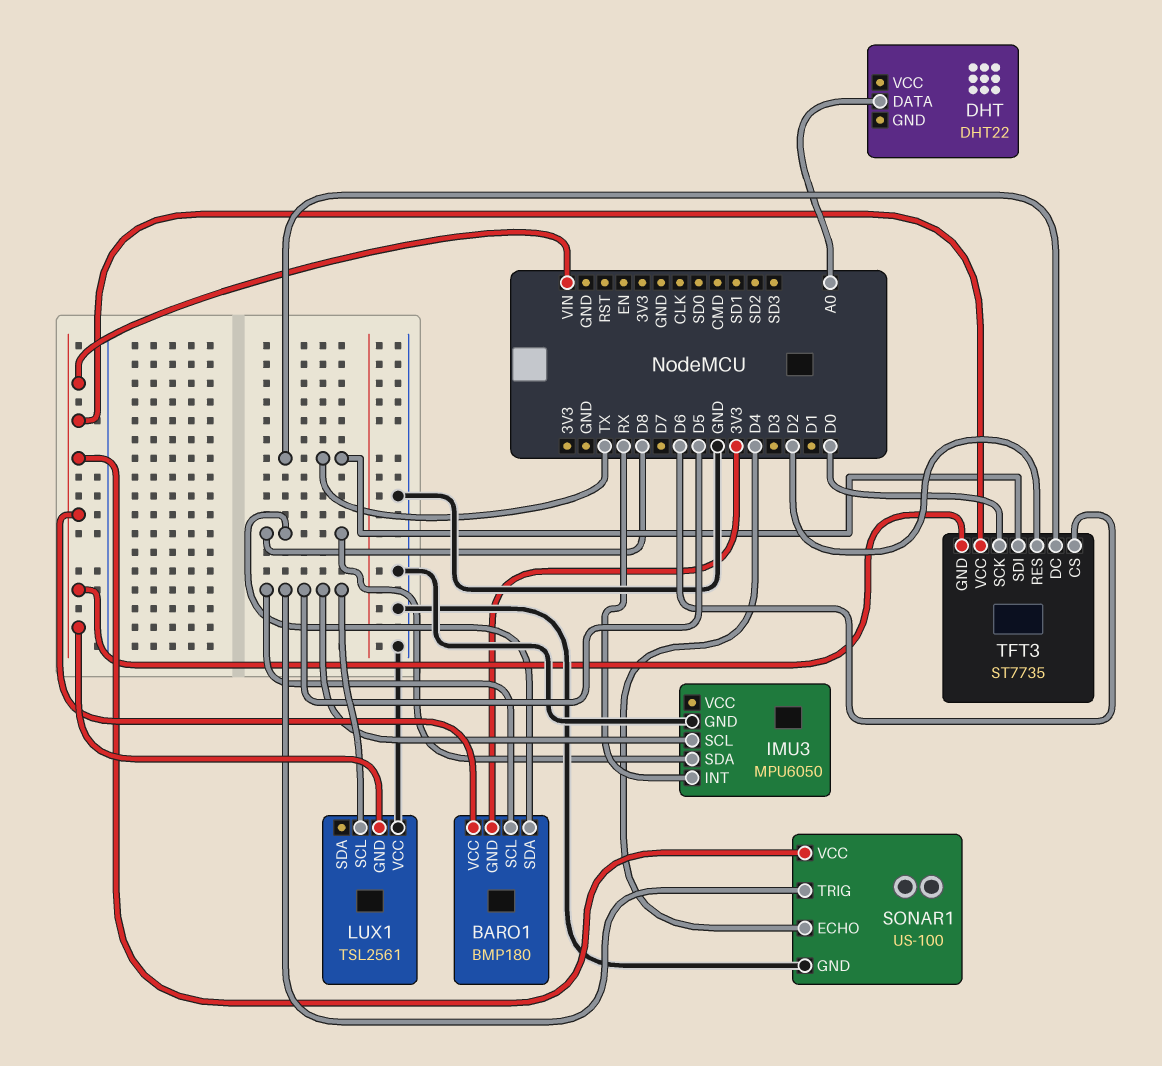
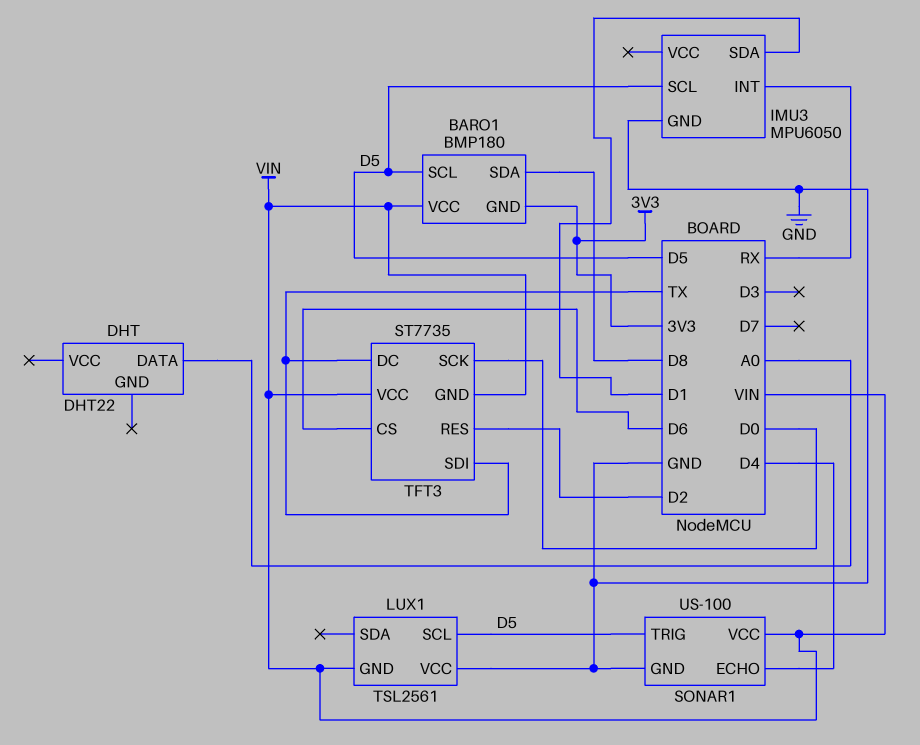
IMU3 pin SDA: D8 -> D1

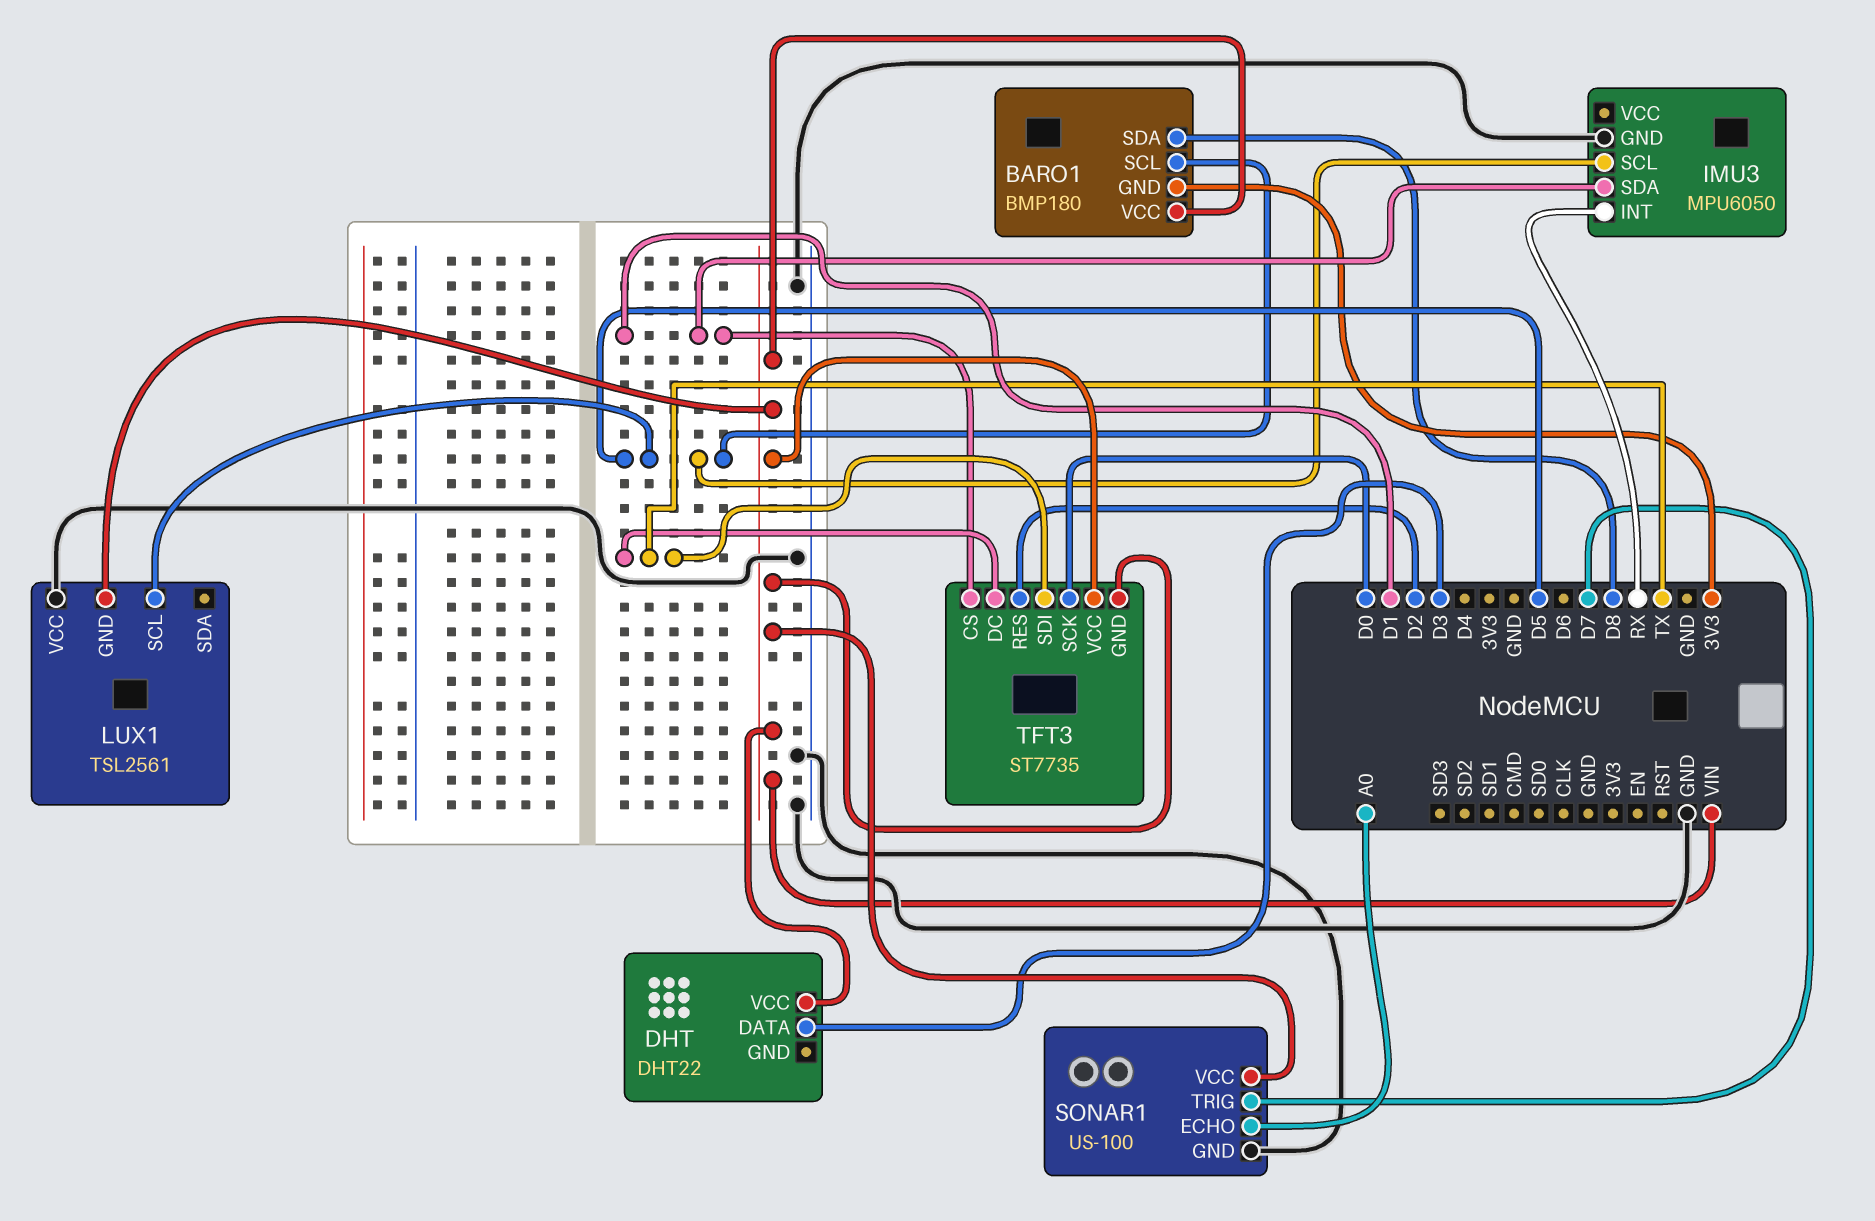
DHT pin DATA: A0 -> D3
DHT pin VCC: none -> VIN
SONAR1 pin ECHO: D4 -> A0
SONAR1 pin TRIG: D5 -> D7
TFT3 pin CS: D6 -> D1

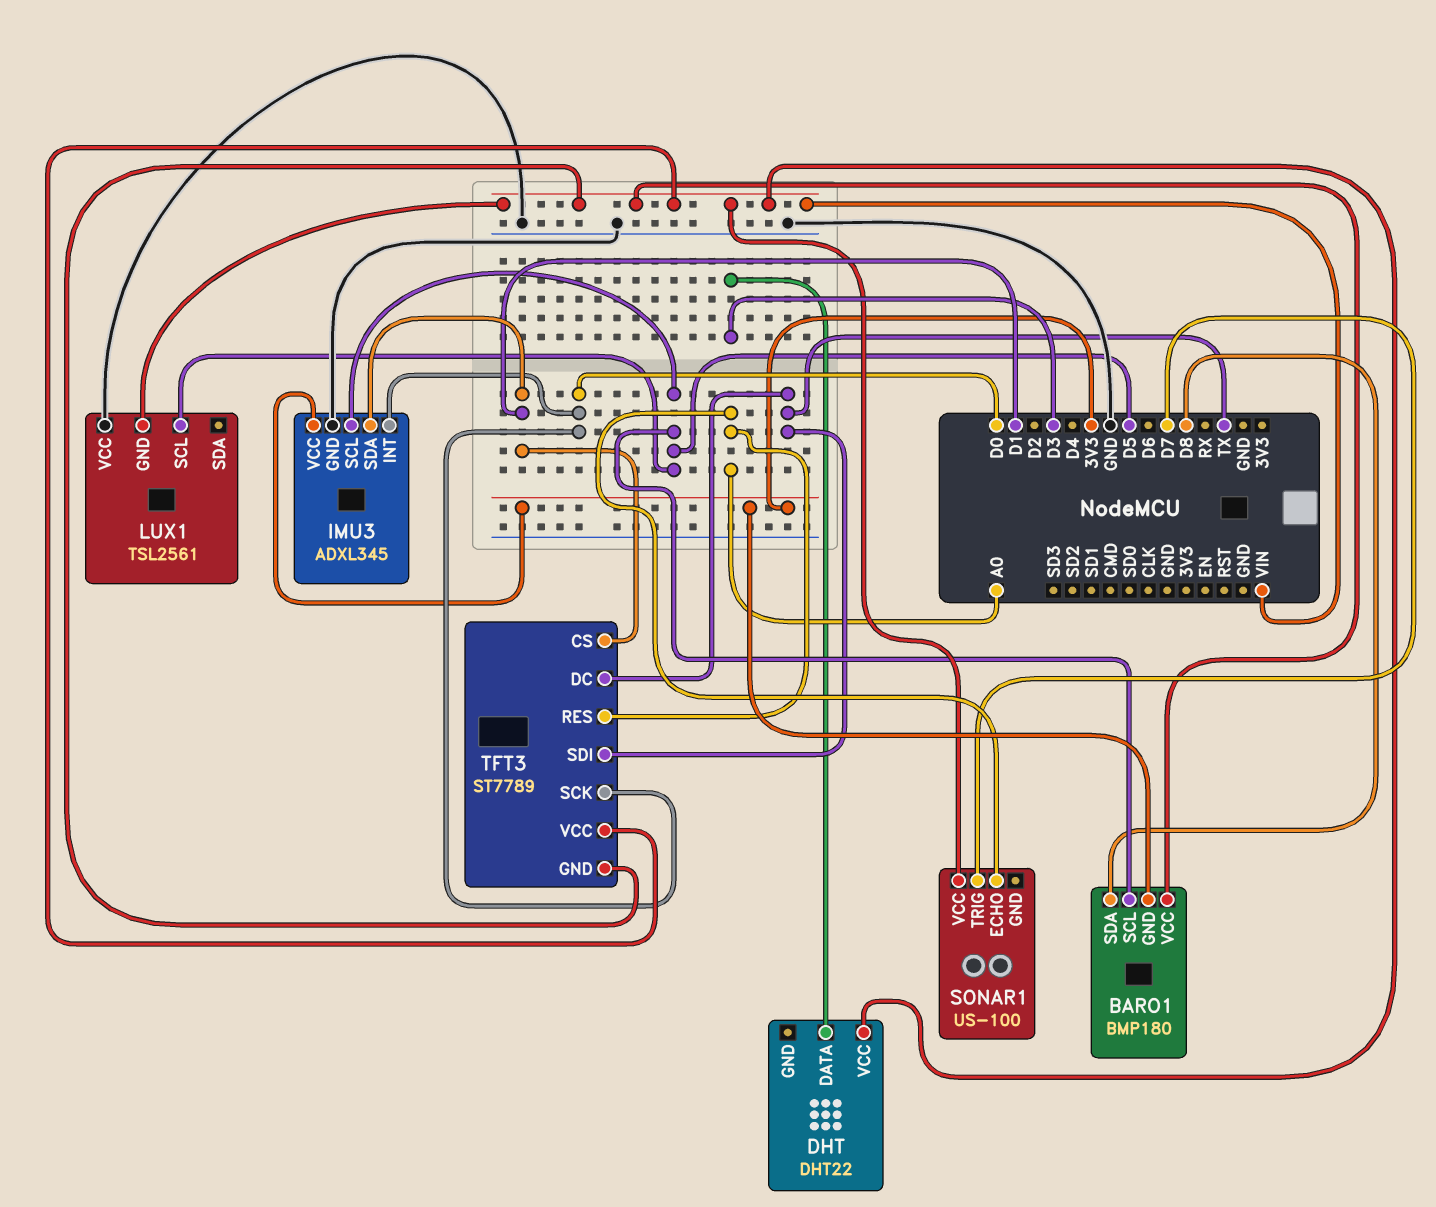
IMU3: MPU6050 -> ADXL345
IMU3 pin INT: RX -> D0
IMU3 pin VCC: none -> 3V3
SONAR1 pin GND: GND -> none
TFT3: ST7735 -> ST7789
TFT3 pin RES: D2 -> A0

